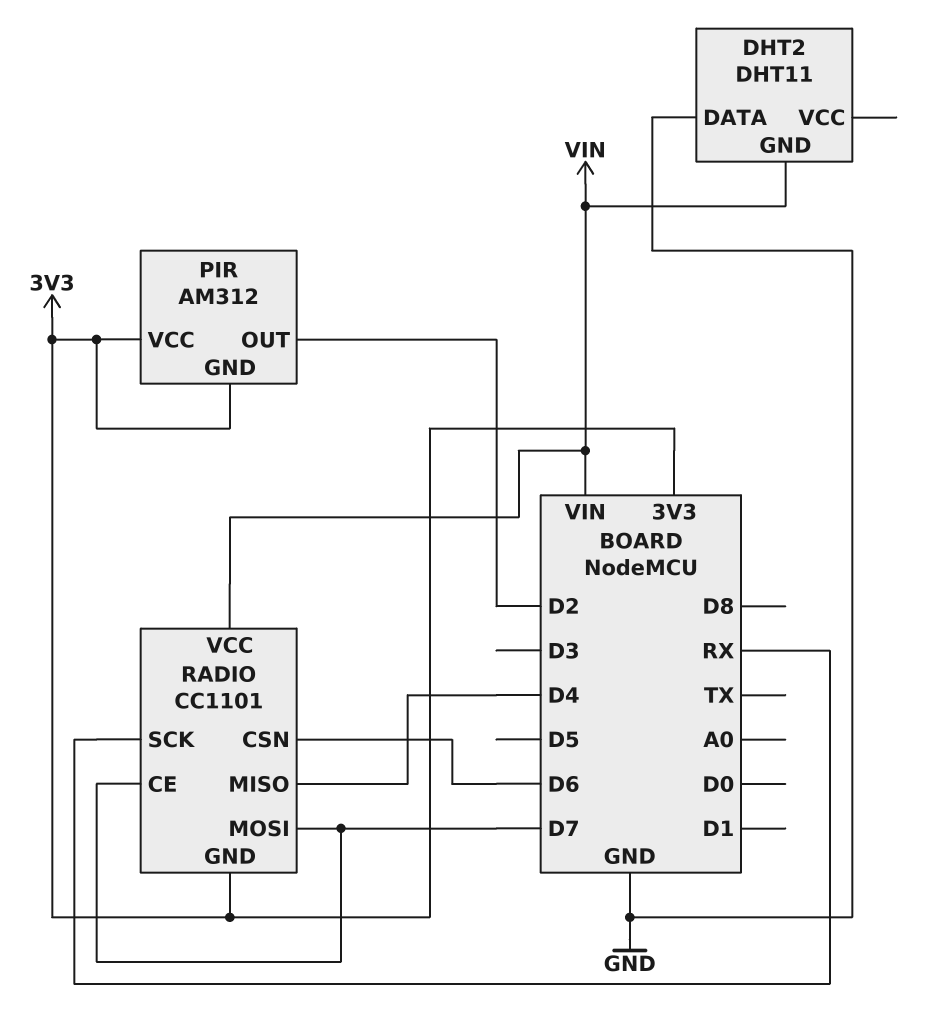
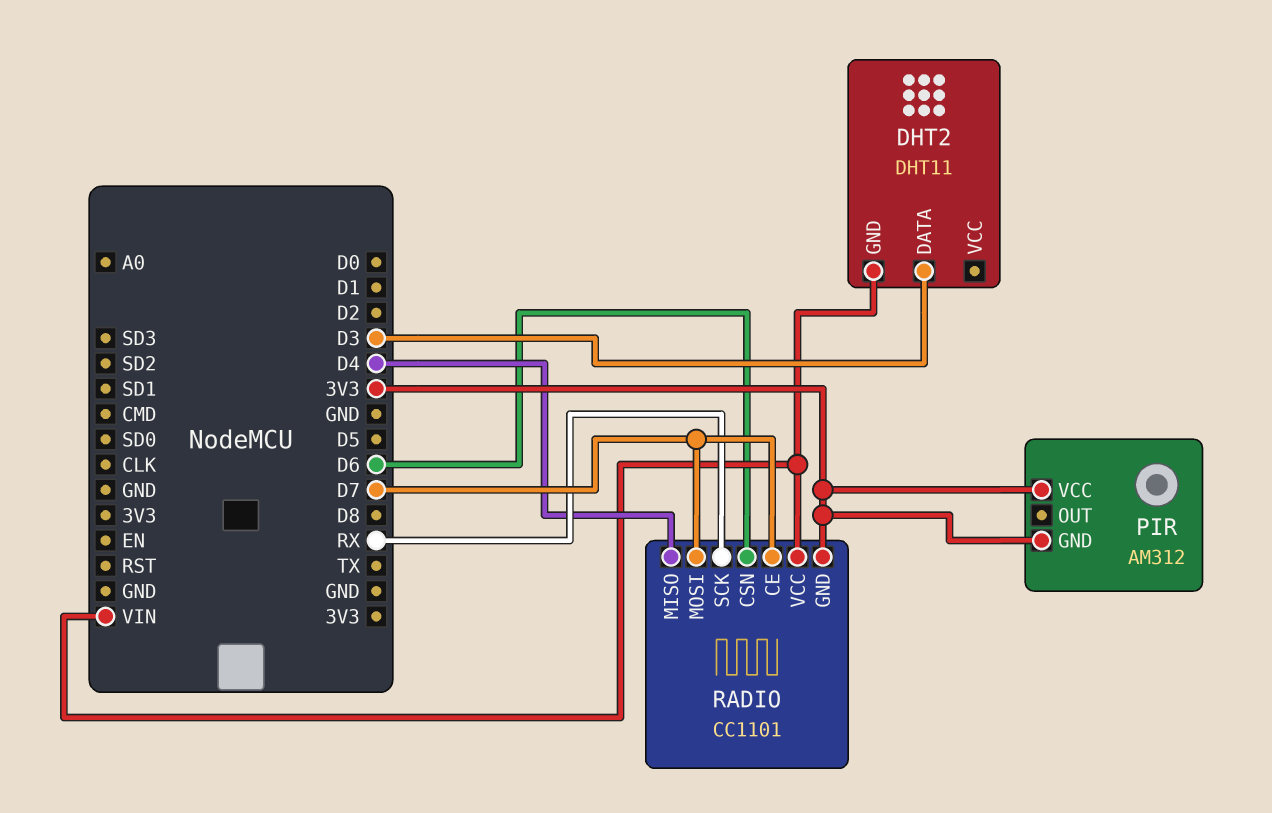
DHT2 pin DATA: GND -> D3
PIR pin OUT: D2 -> none

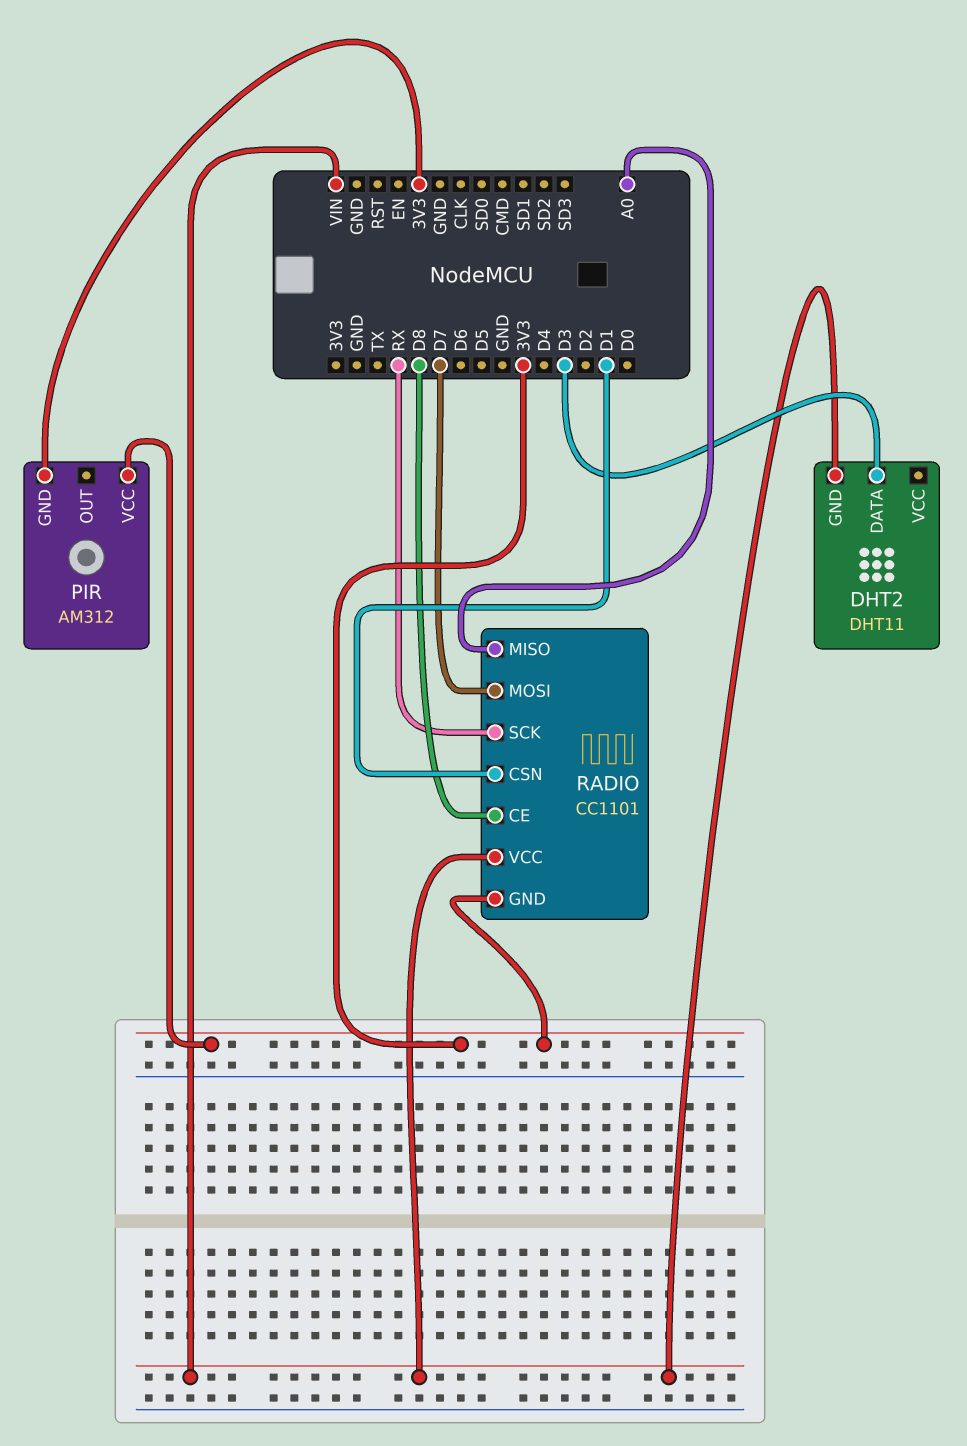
RADIO pin CE: D7 -> D8
RADIO pin CSN: D6 -> D1
RADIO pin MISO: D4 -> A0

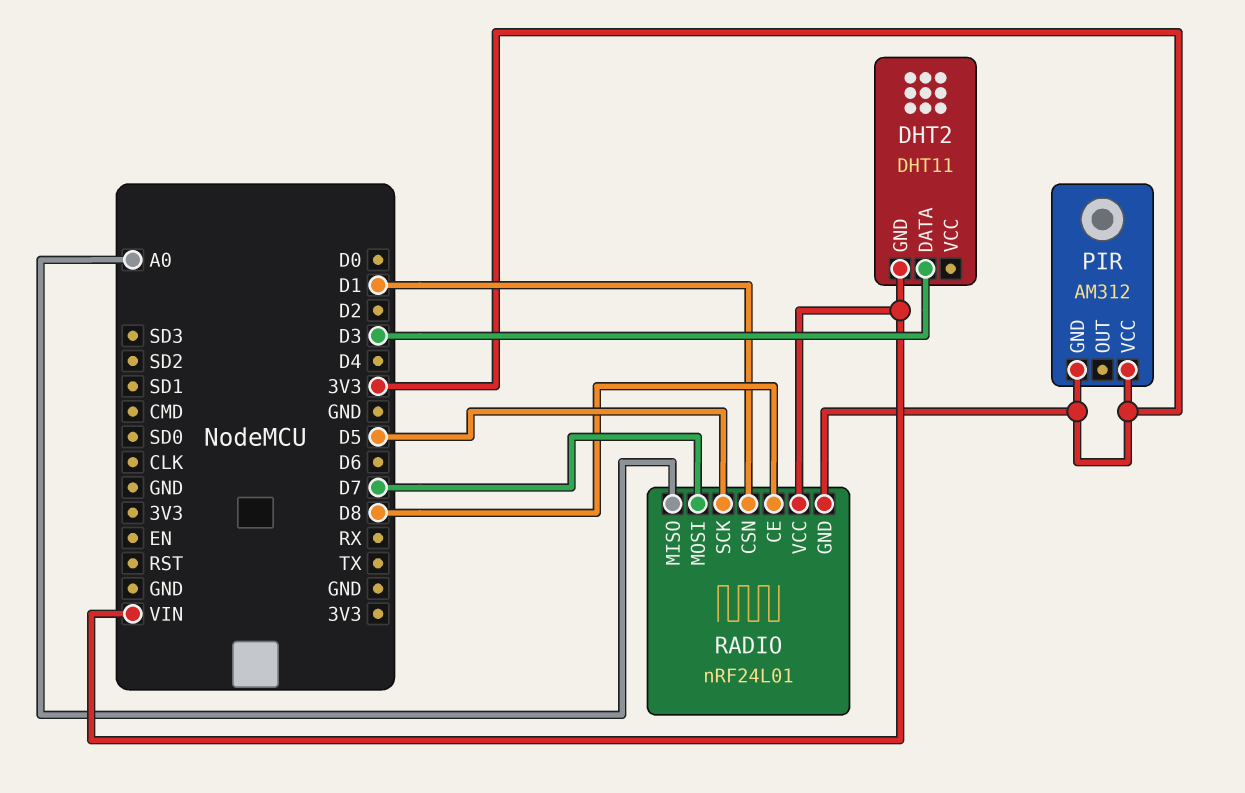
RADIO: CC1101 -> nRF24L01
RADIO pin SCK: RX -> D5

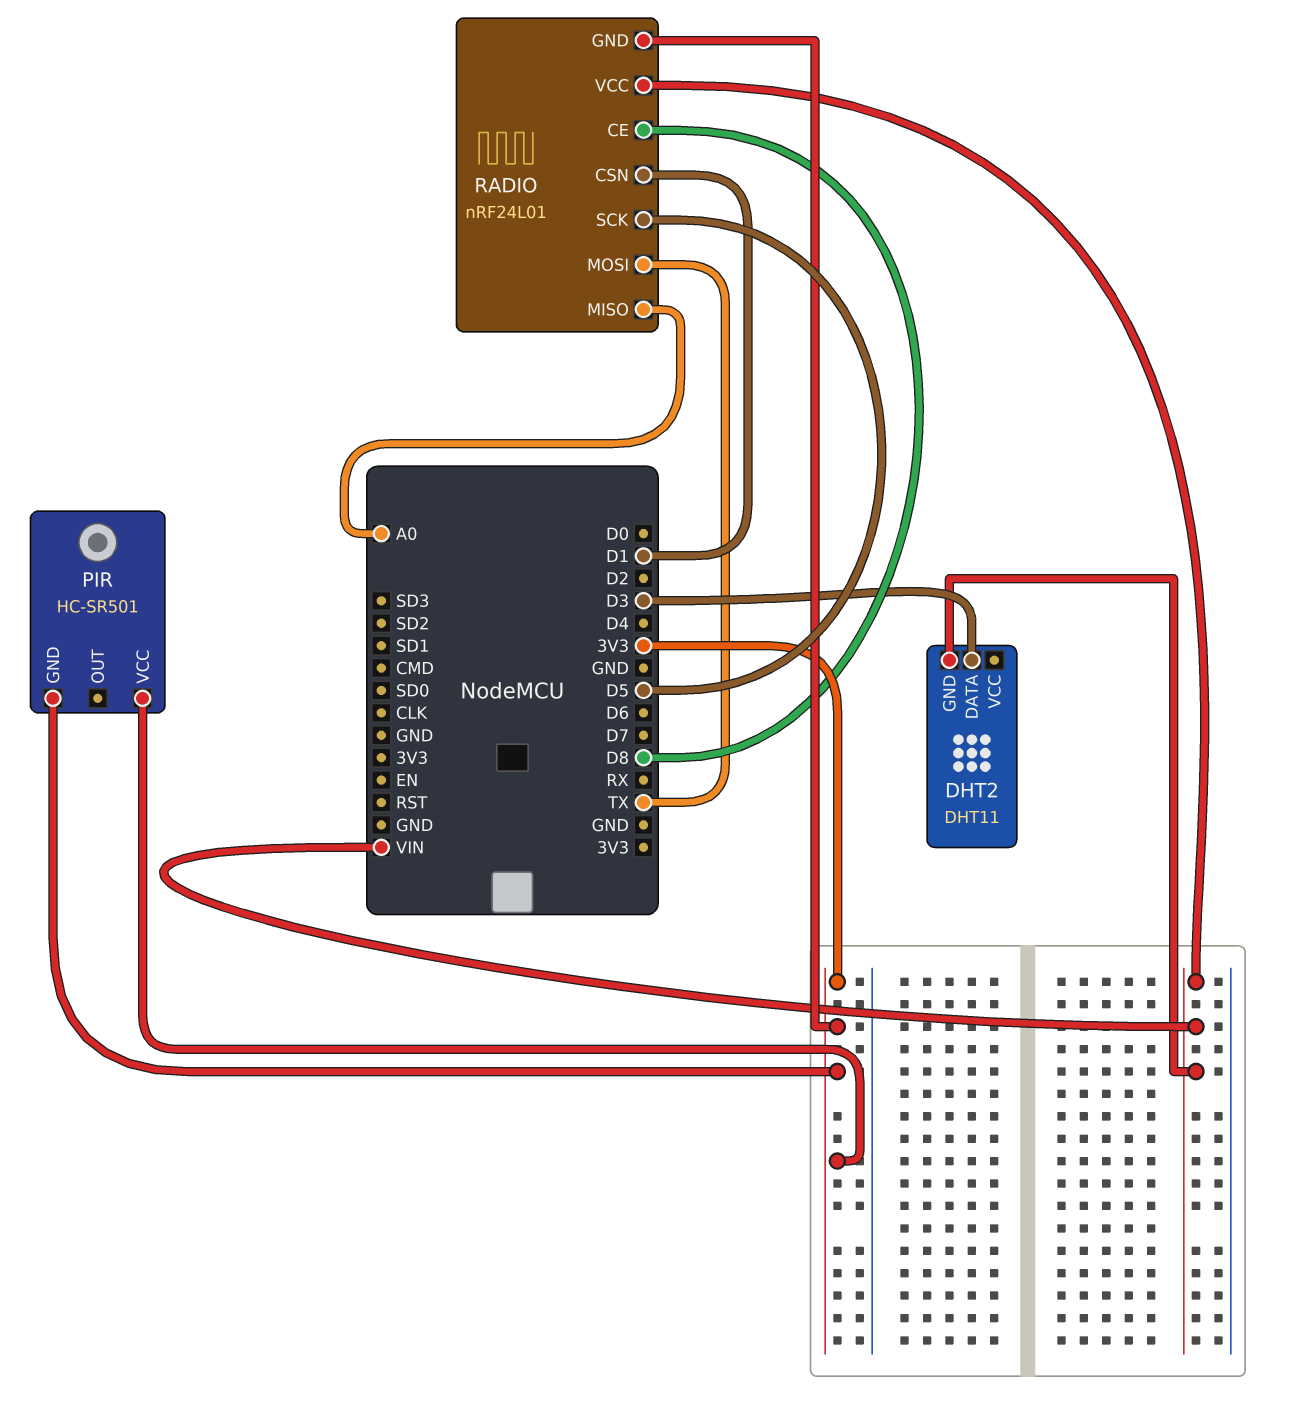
PIR: AM312 -> HC-SR501
RADIO pin MOSI: D7 -> TX

